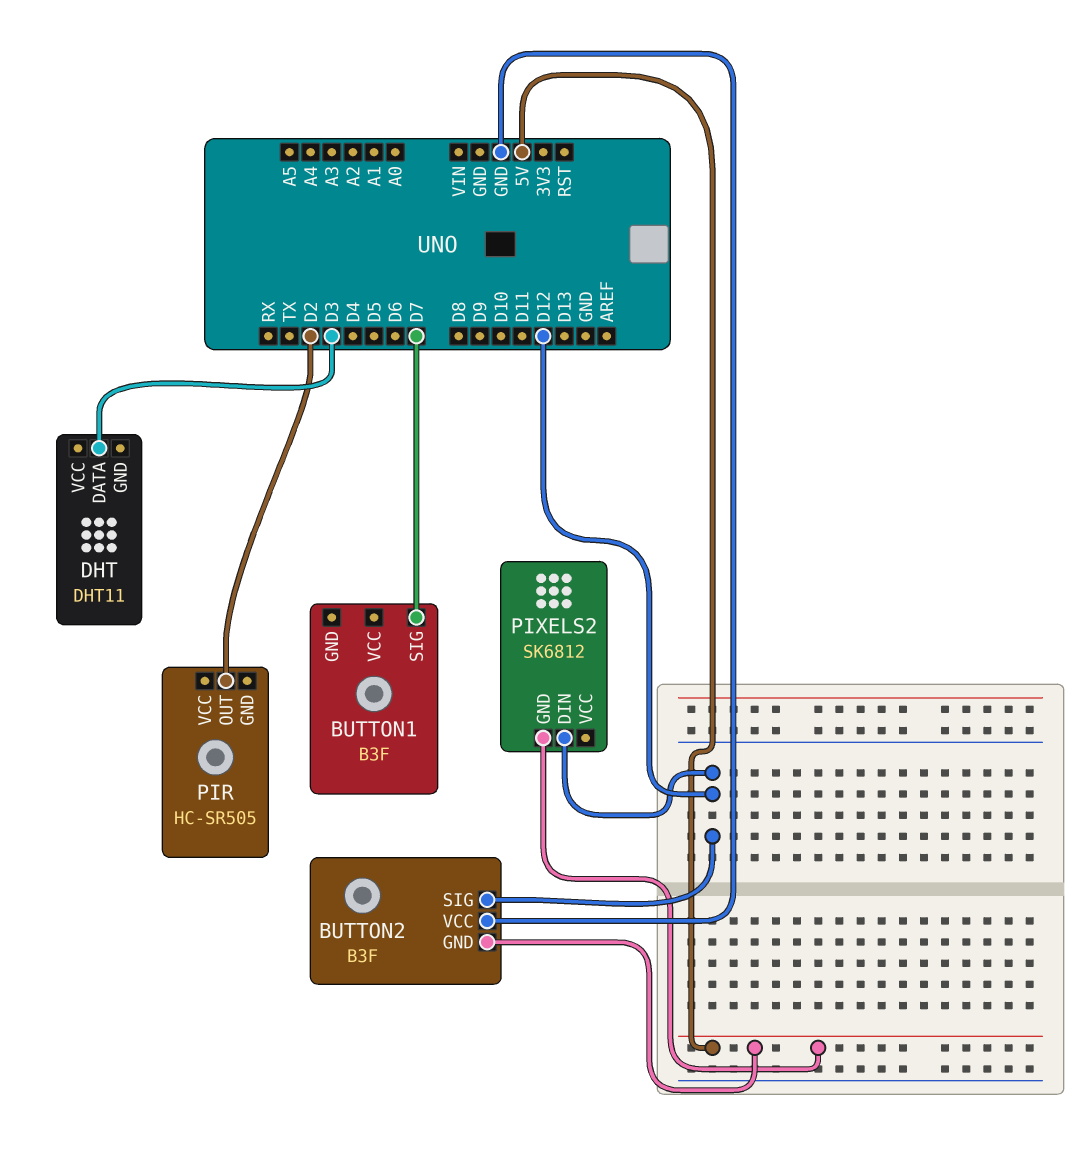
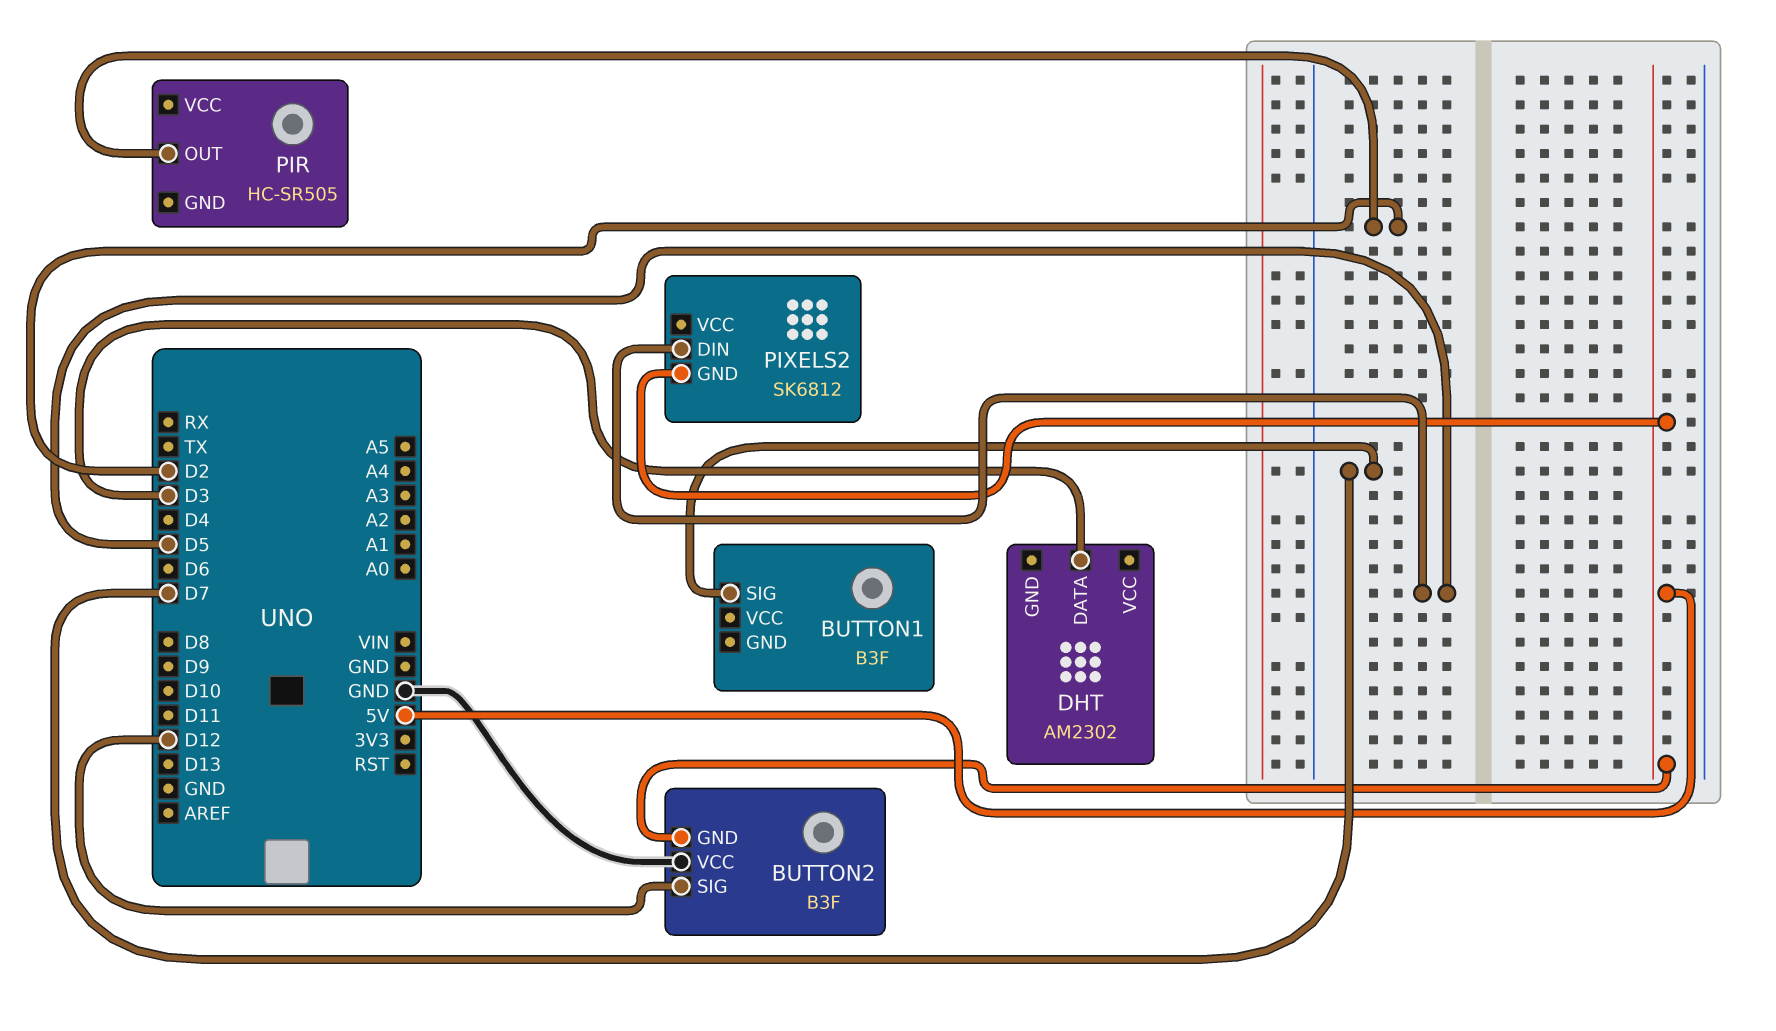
DHT: DHT11 -> AM2302
PIXELS2 pin DIN: D12 -> D5

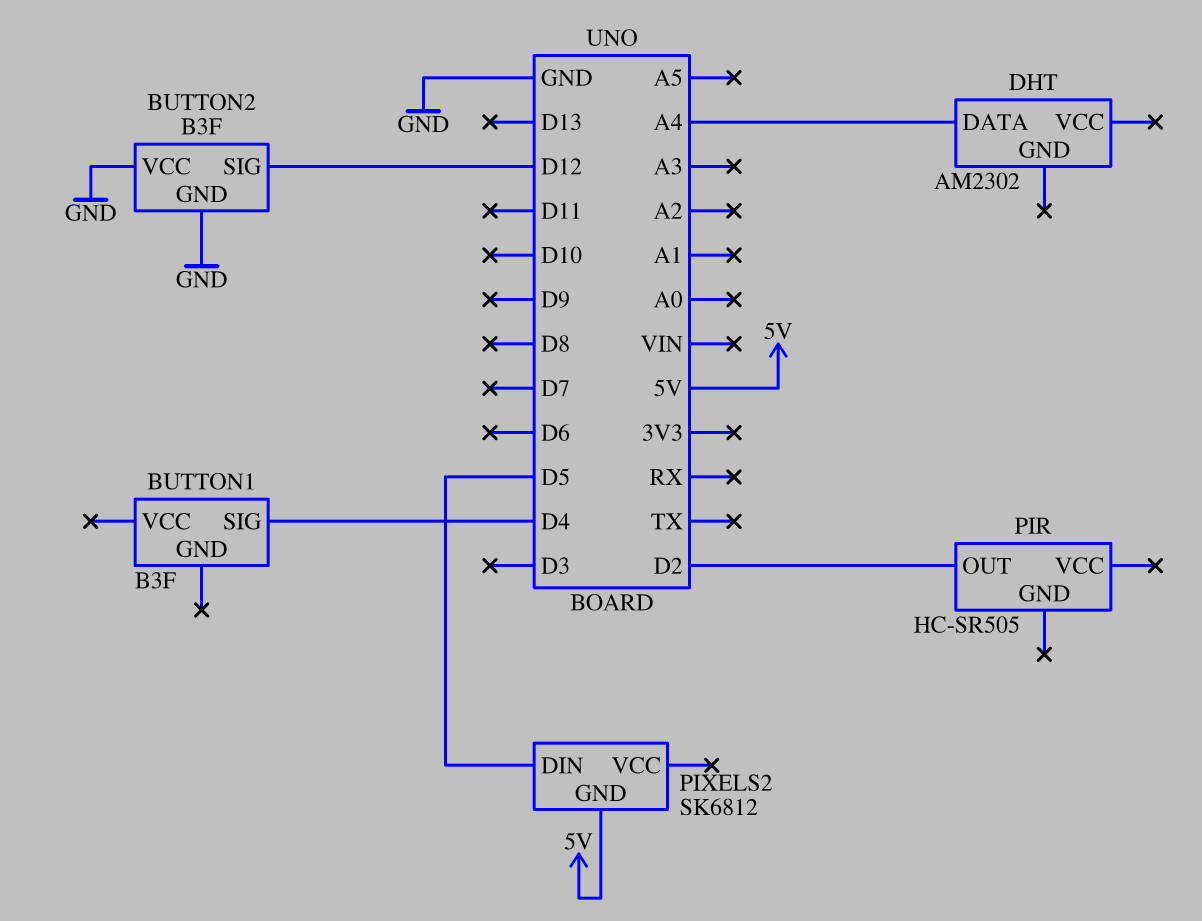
BUTTON1 pin SIG: D7 -> D4
BUTTON2 pin GND: 5V -> GND
DHT pin DATA: D3 -> A4

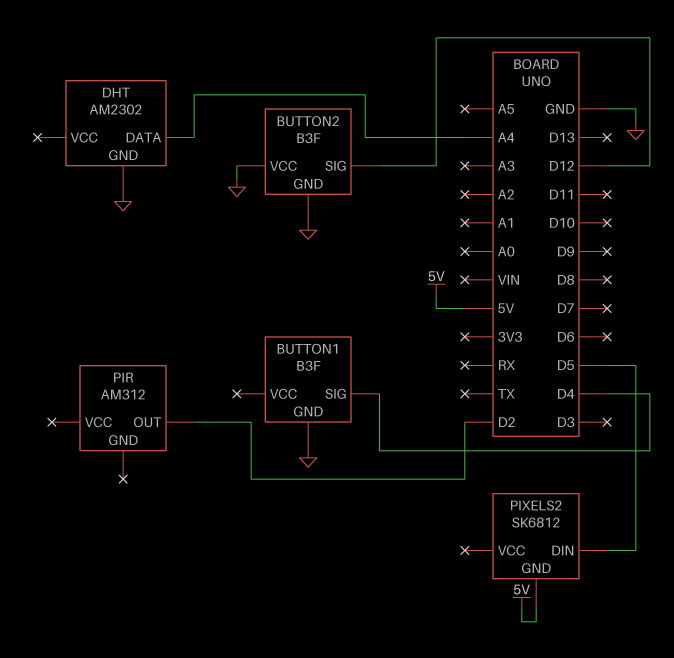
BUTTON1 pin GND: none -> GND
DHT pin GND: none -> GND
PIR: HC-SR505 -> AM312

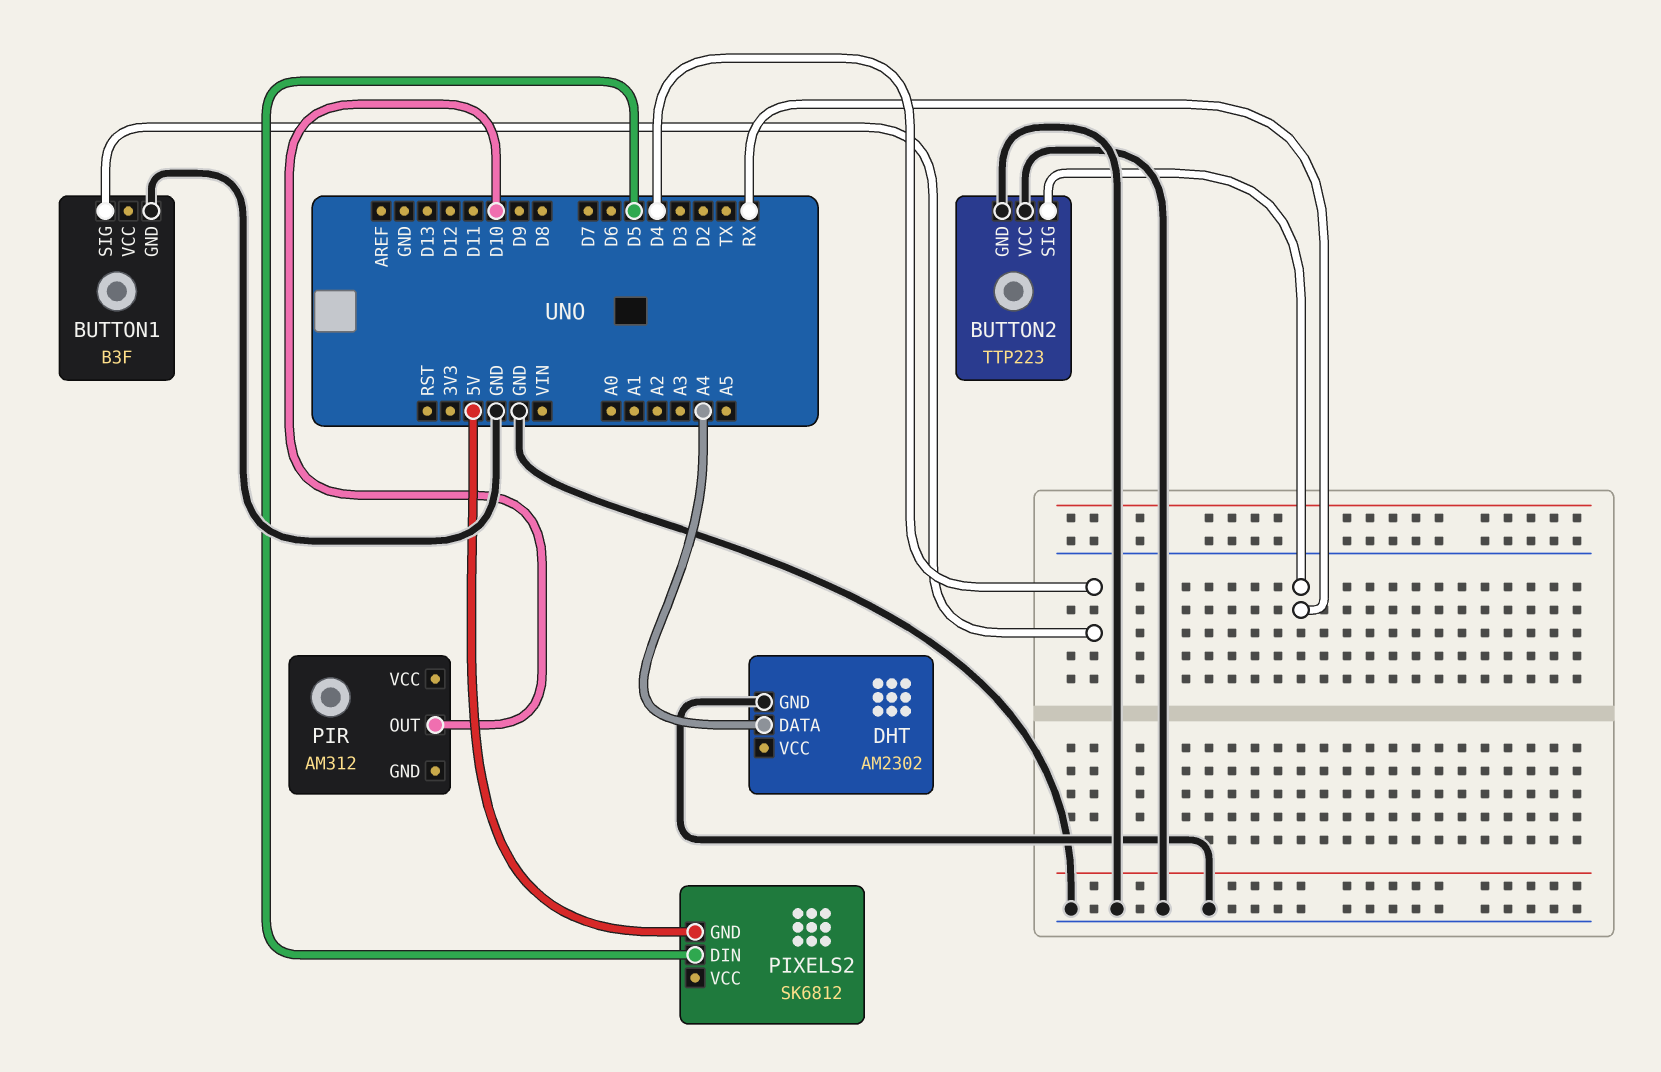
BUTTON2: B3F -> TTP223
BUTTON2 pin SIG: D12 -> RX
PIR pin OUT: D2 -> D10

